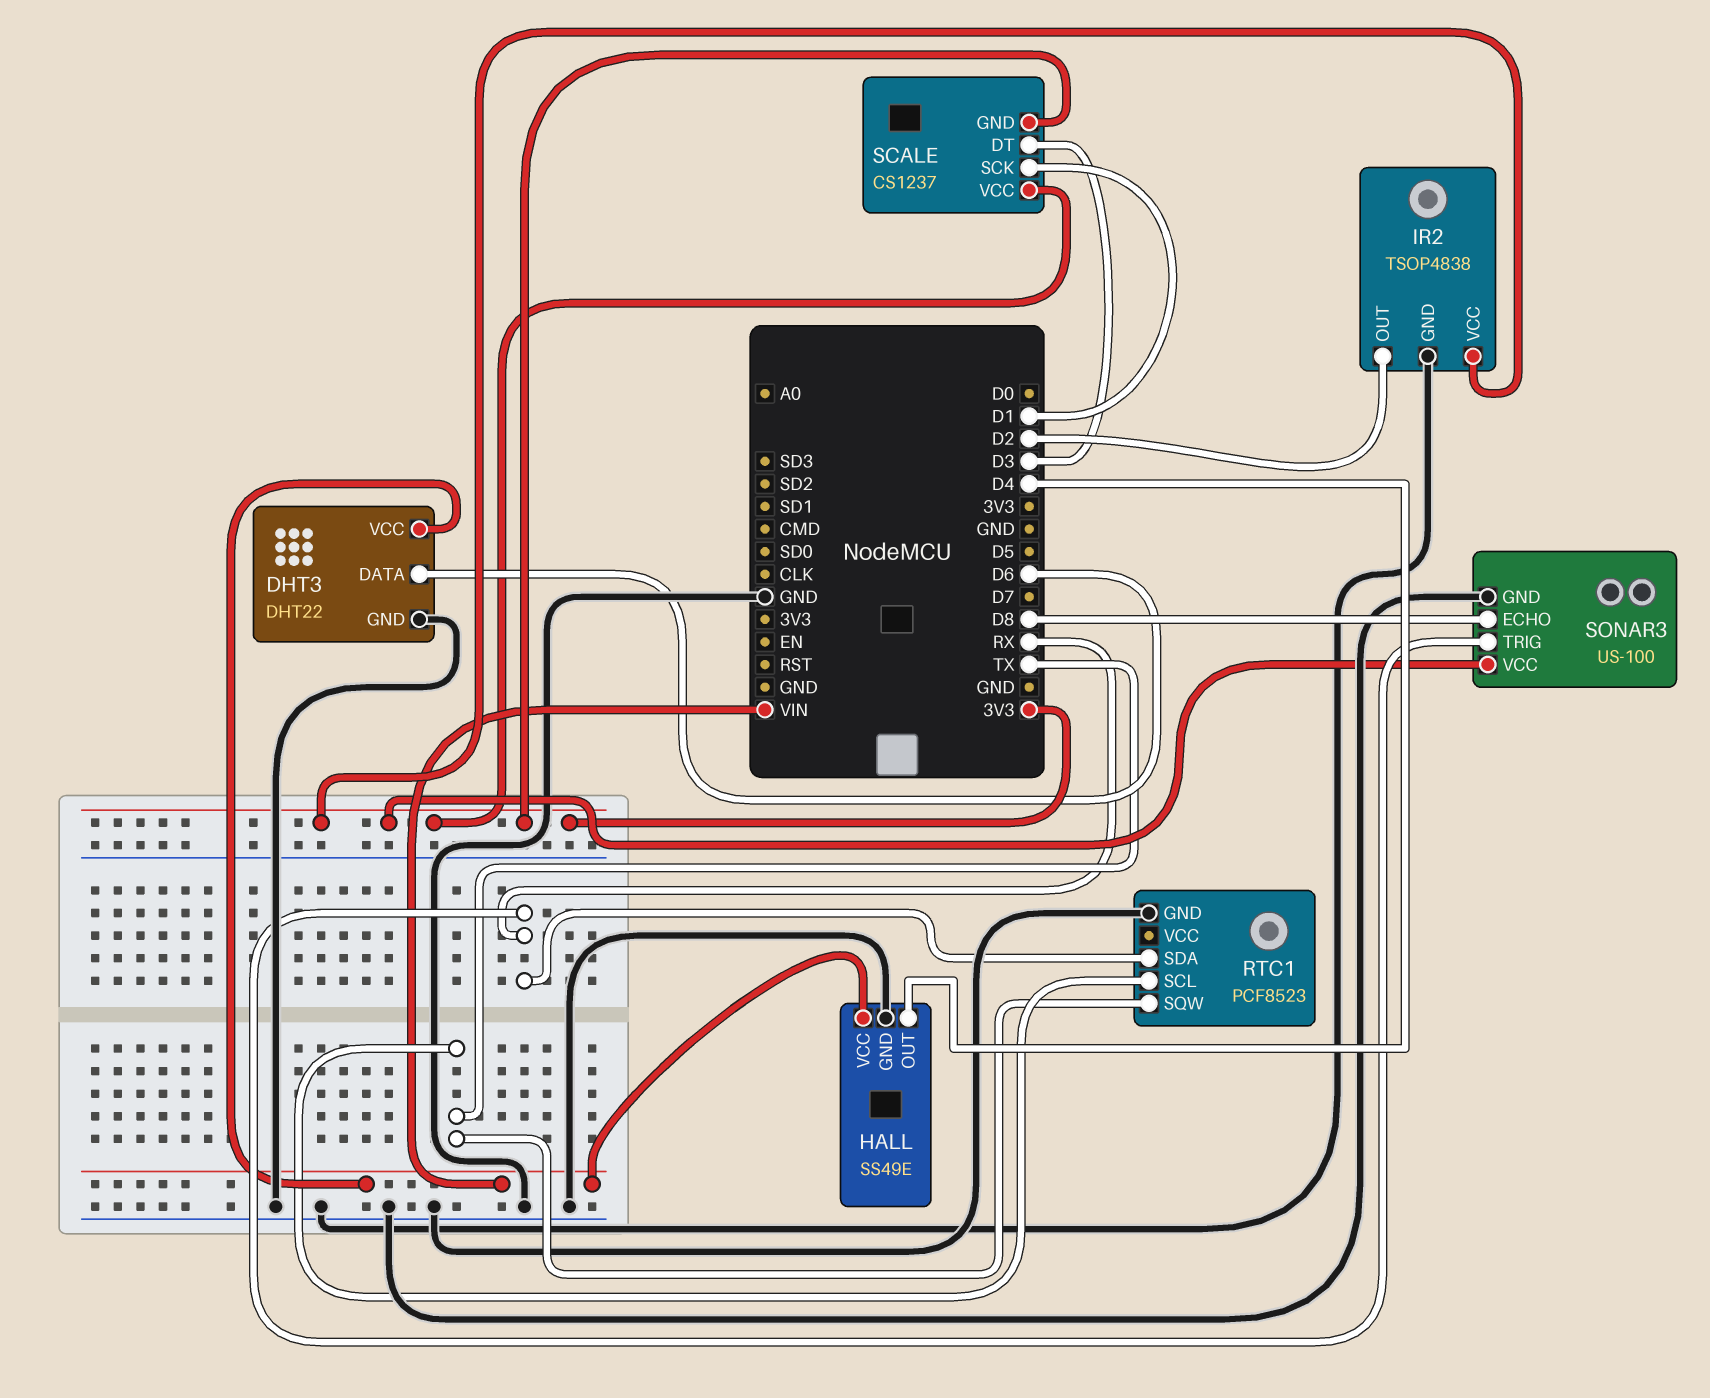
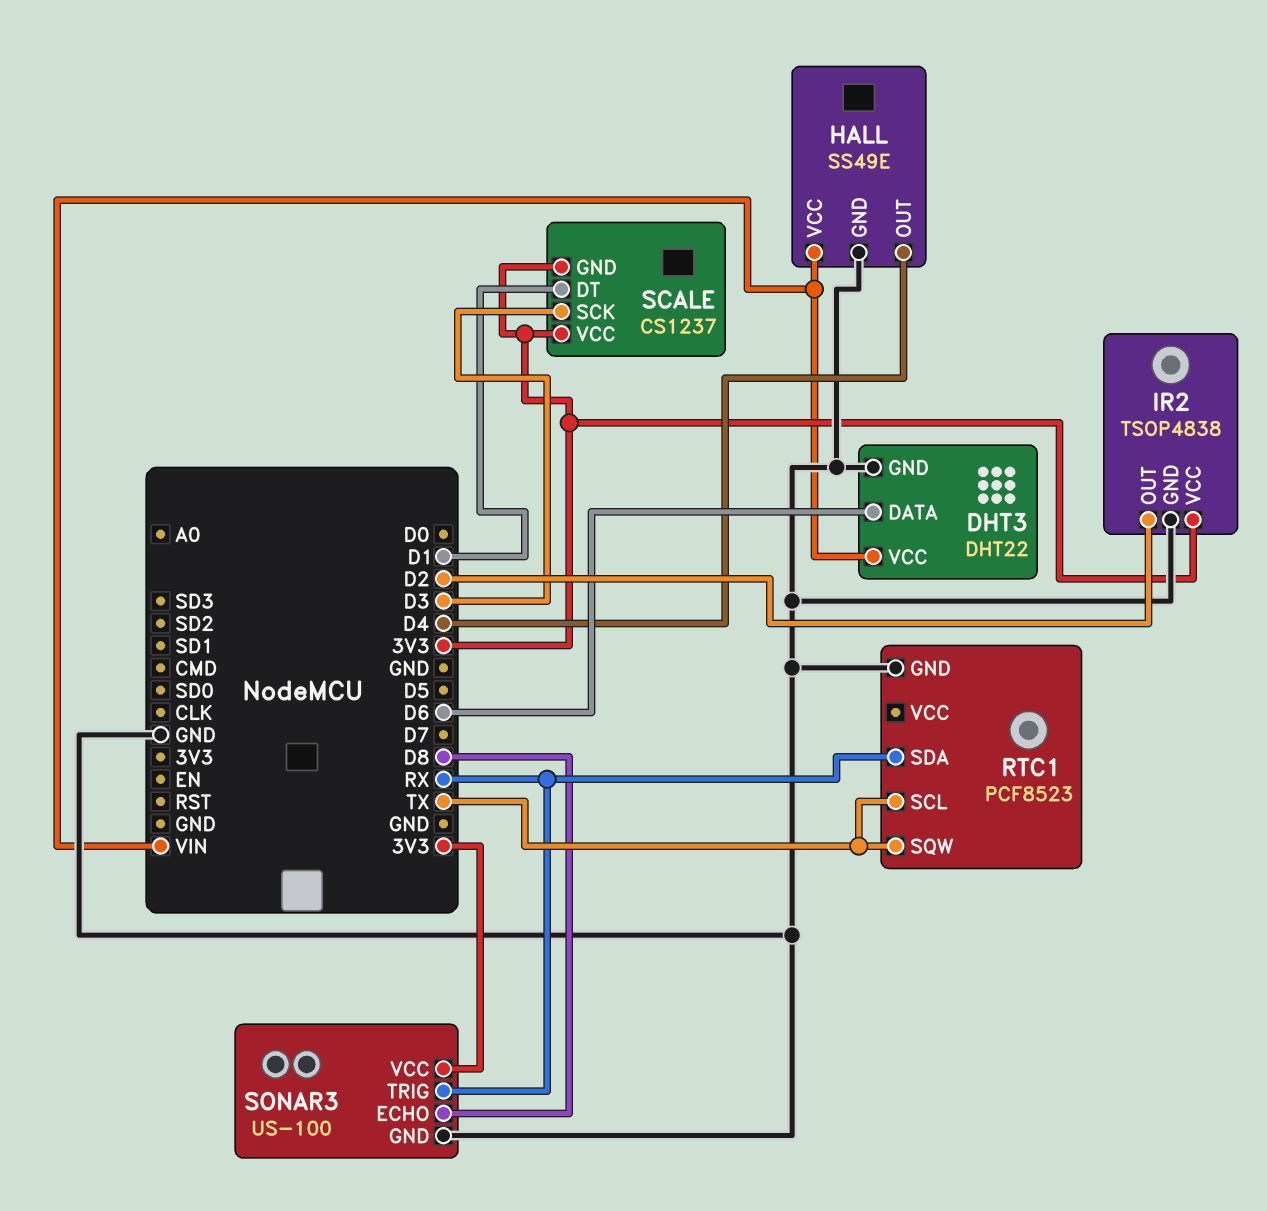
SCALE pin DT: D3 -> D1
SCALE pin SCK: D1 -> D3

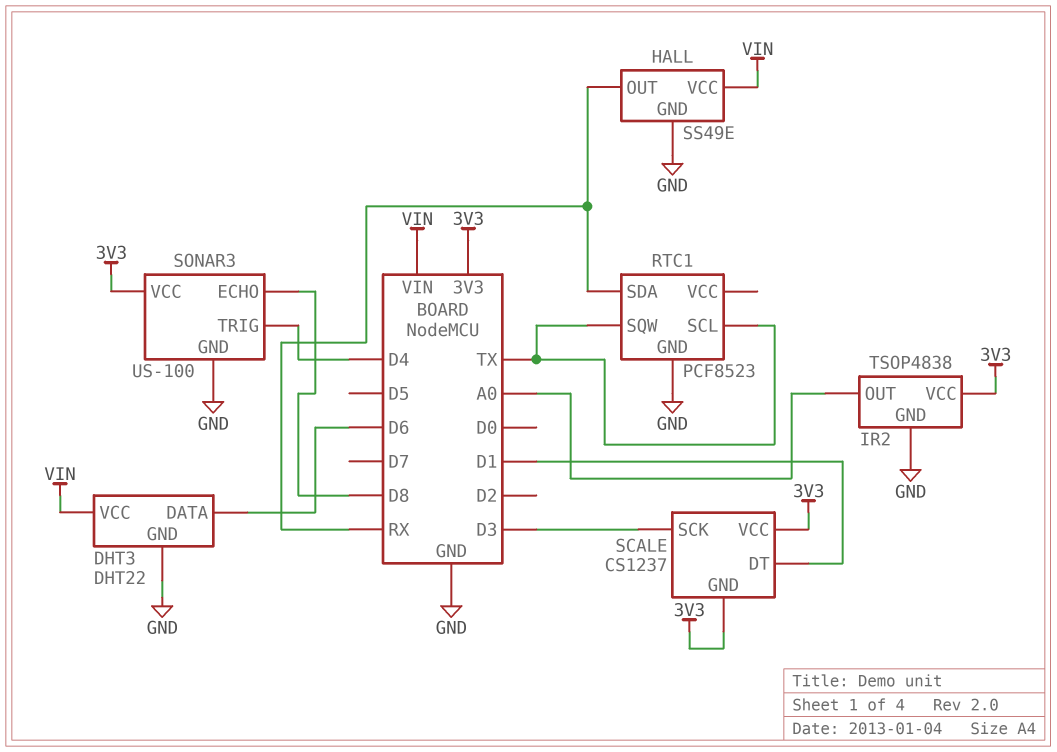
HALL pin OUT: D4 -> RX
IR2 pin OUT: D2 -> A0
SONAR3 pin TRIG: RX -> D4

